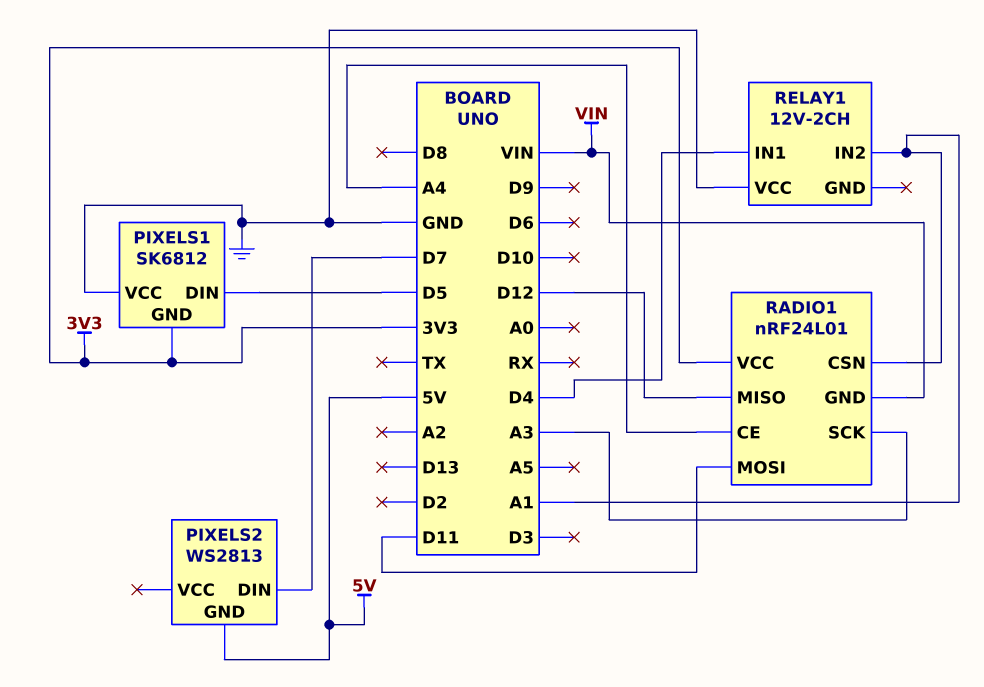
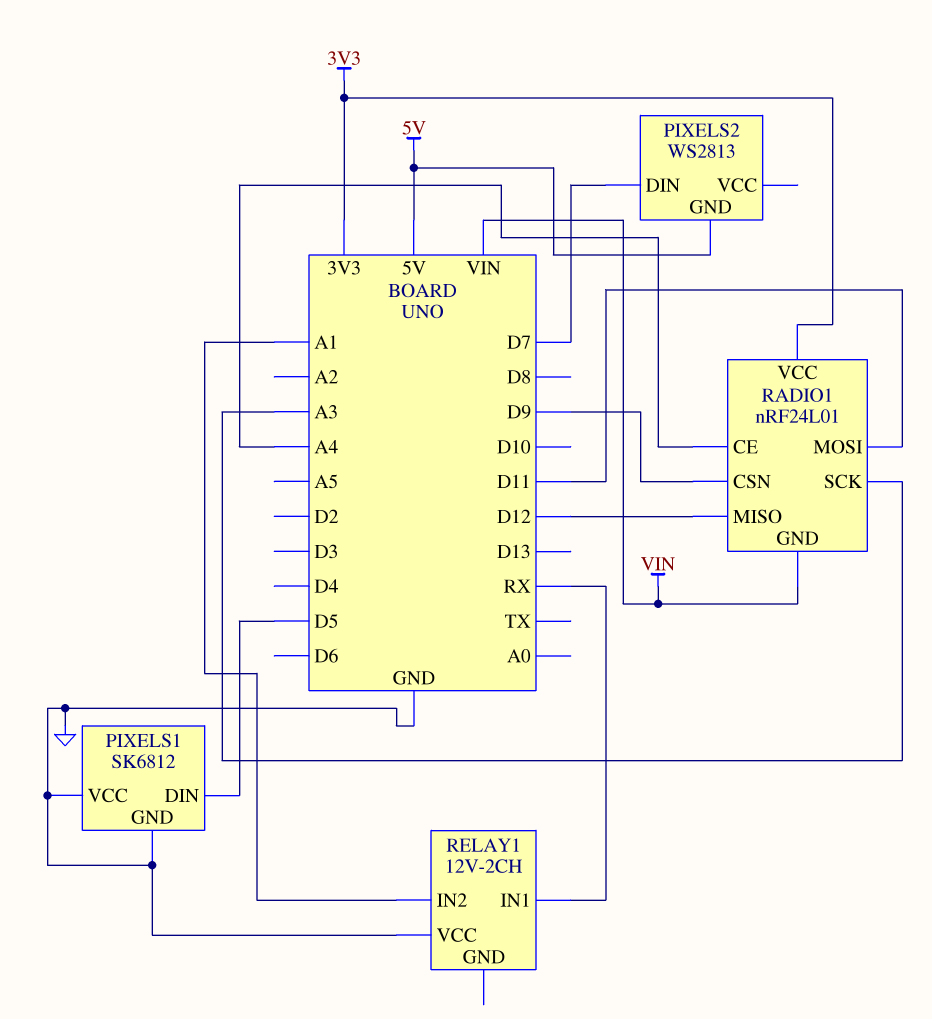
PIXELS1 pin GND: 3V3 -> GND
RADIO1 pin CSN: A1 -> D9
RELAY1 pin IN1: D4 -> RX

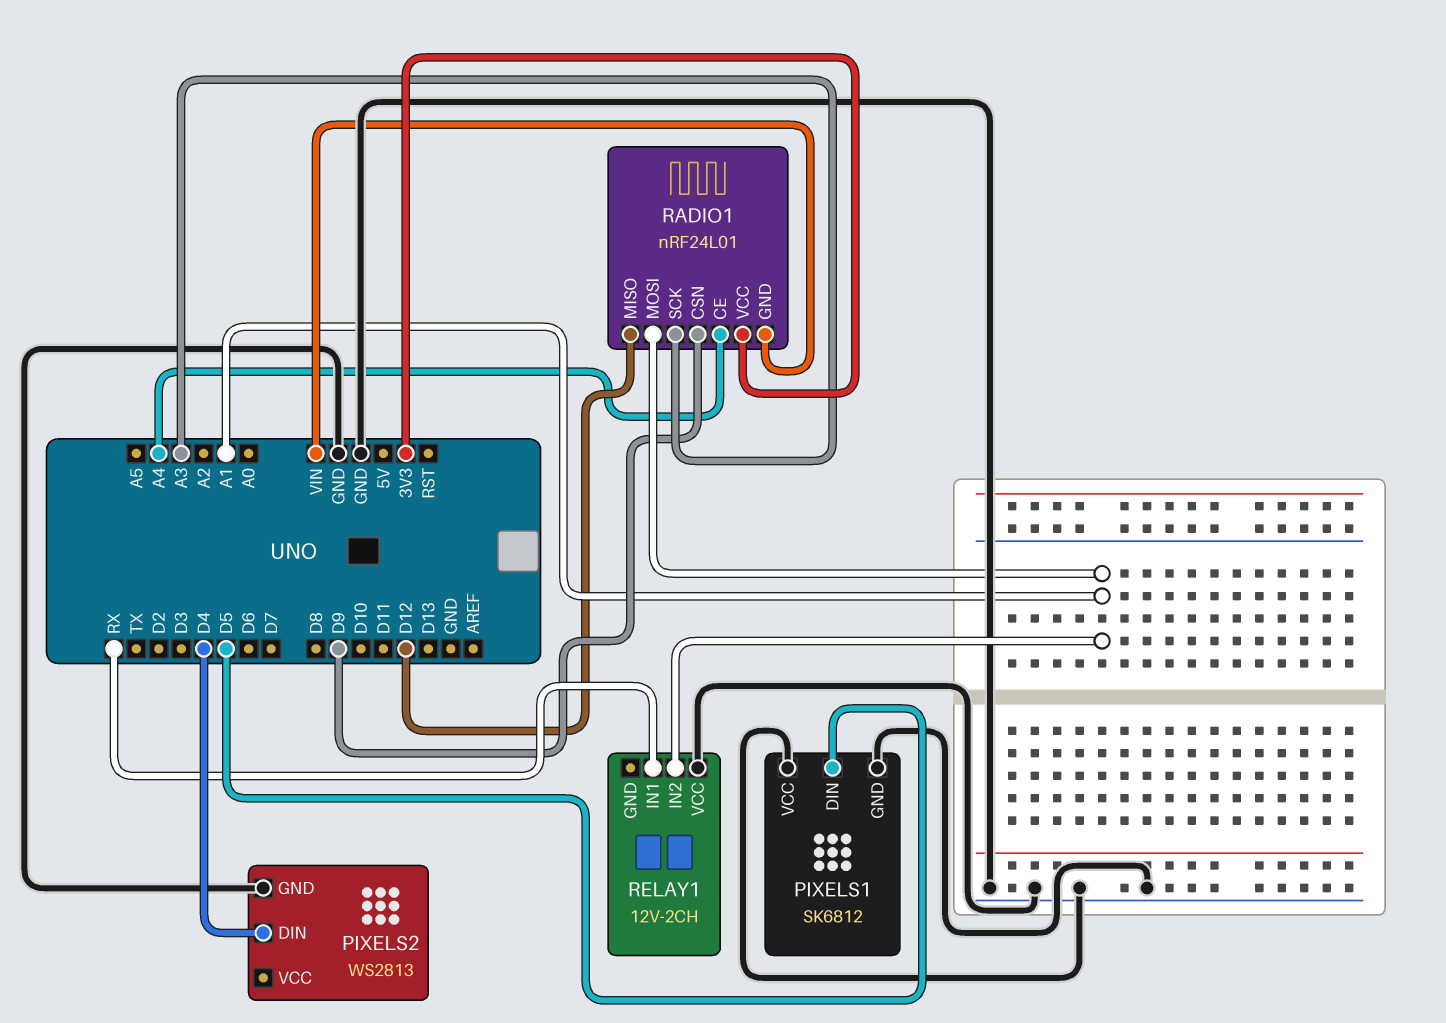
PIXELS2 pin DIN: D7 -> D4
PIXELS2 pin GND: 5V -> GND
RADIO1 pin MOSI: D11 -> A1

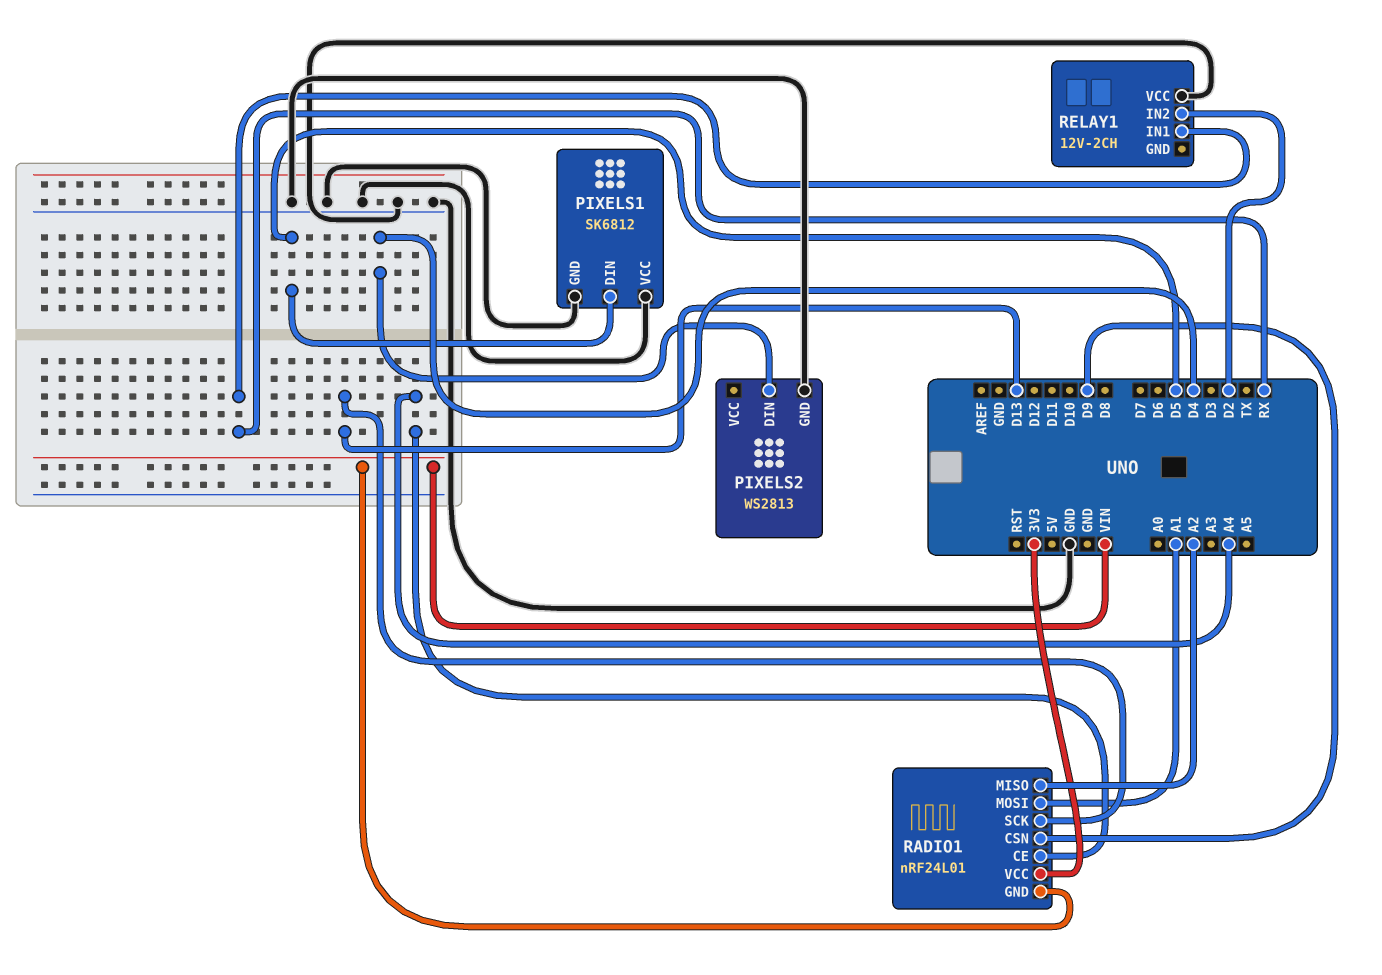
RADIO1 pin MISO: D12 -> A2
RADIO1 pin SCK: A3 -> D13
RELAY1 pin IN2: A1 -> D2

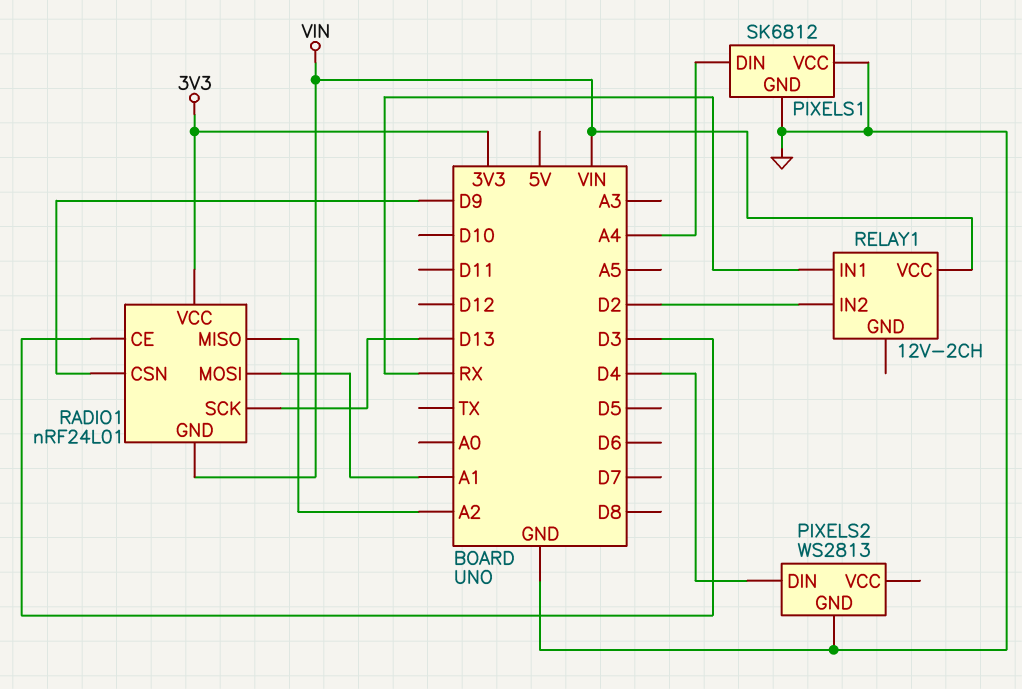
PIXELS1 pin DIN: D5 -> A4
RADIO1 pin CE: A4 -> D3
RELAY1 pin VCC: GND -> VIN

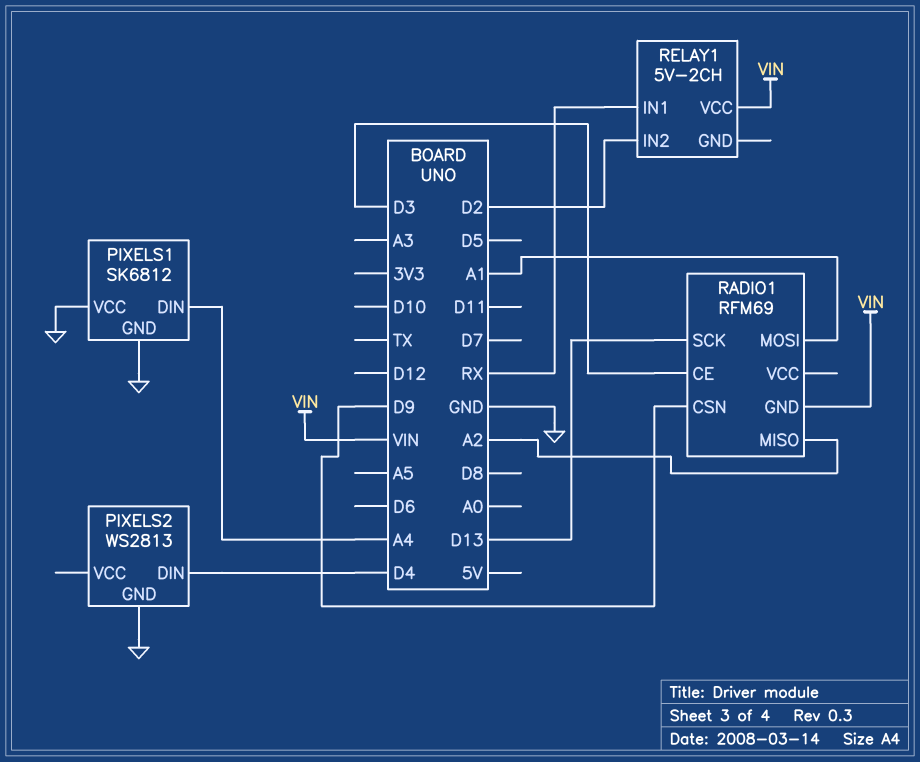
RADIO1: nRF24L01 -> RFM69
RADIO1 pin VCC: 3V3 -> none
RELAY1: 12V-2CH -> 5V-2CH

